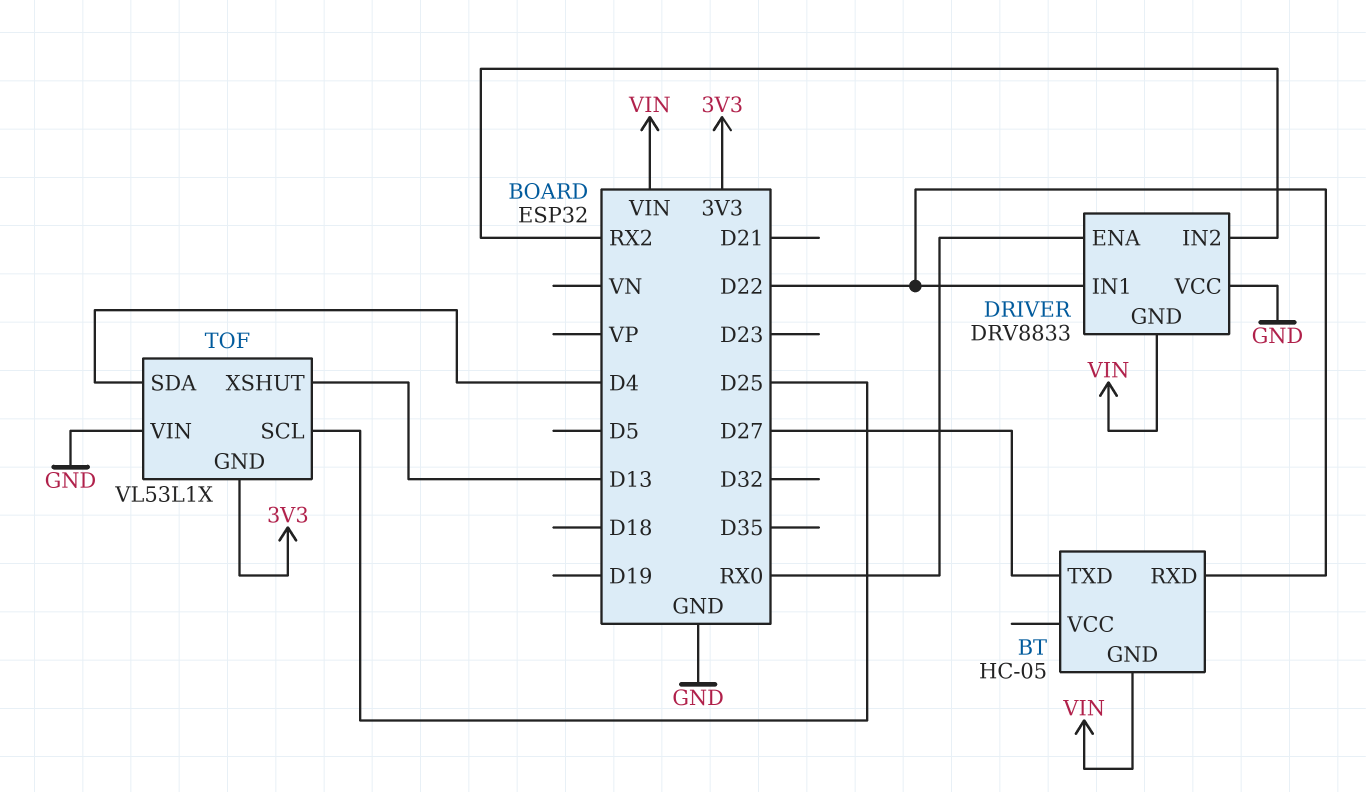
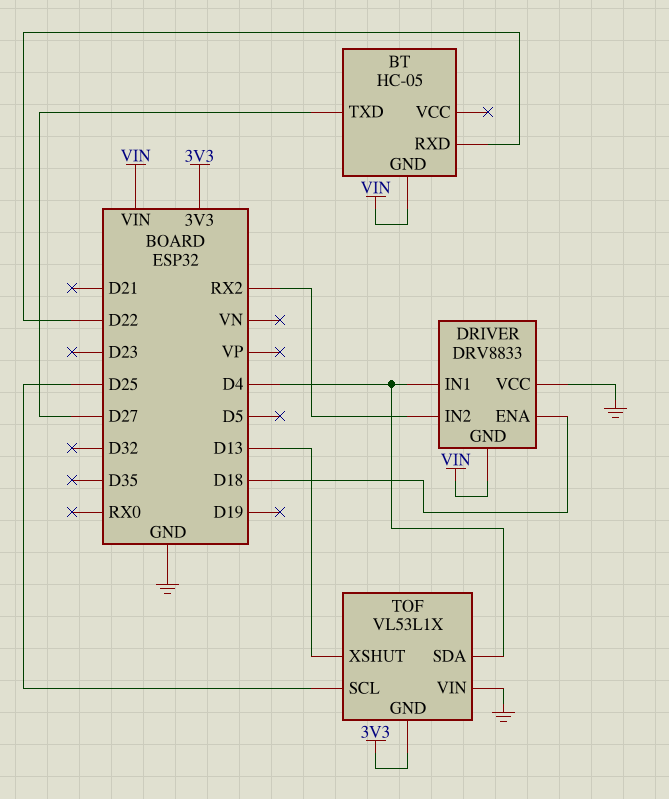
DRIVER pin ENA: RX0 -> D18
DRIVER pin IN1: D22 -> D4

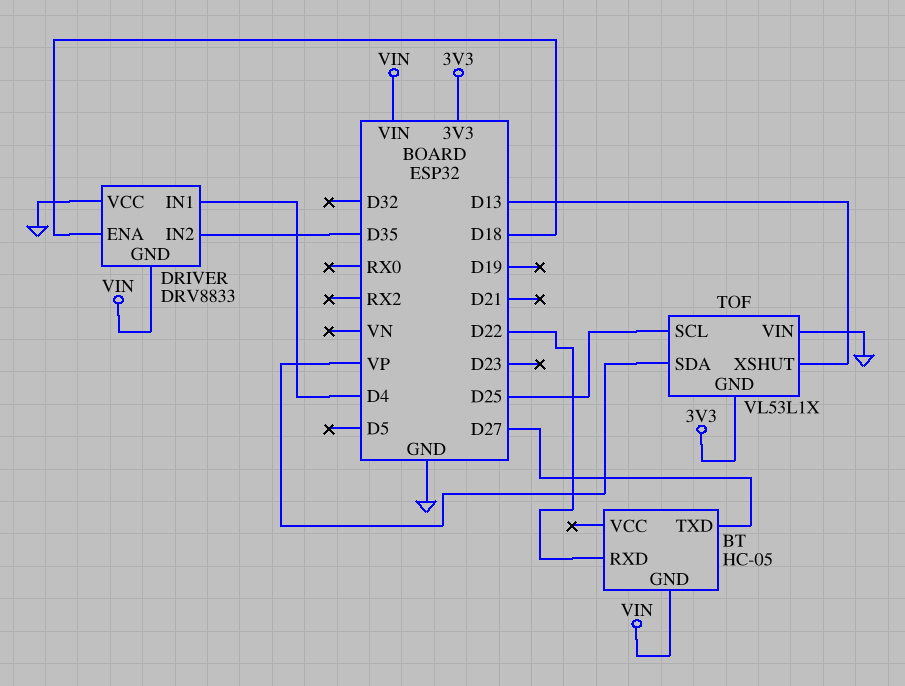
DRIVER pin IN2: RX2 -> D35
TOF pin SDA: D4 -> VP

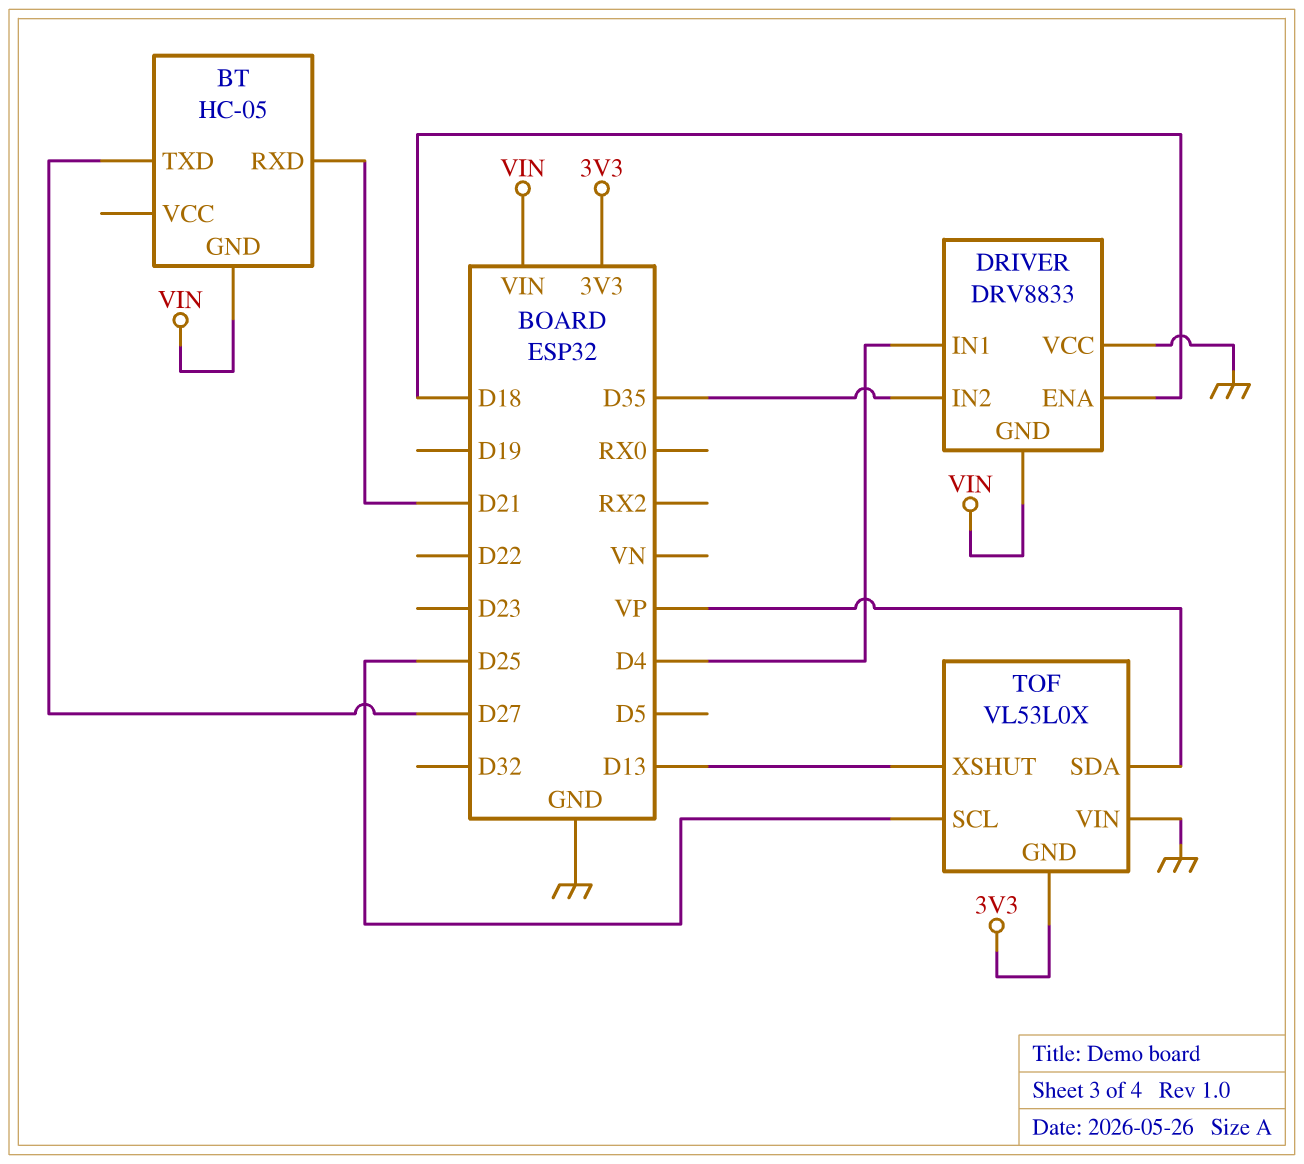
BT pin RXD: D22 -> D21
TOF: VL53L1X -> VL53L0X

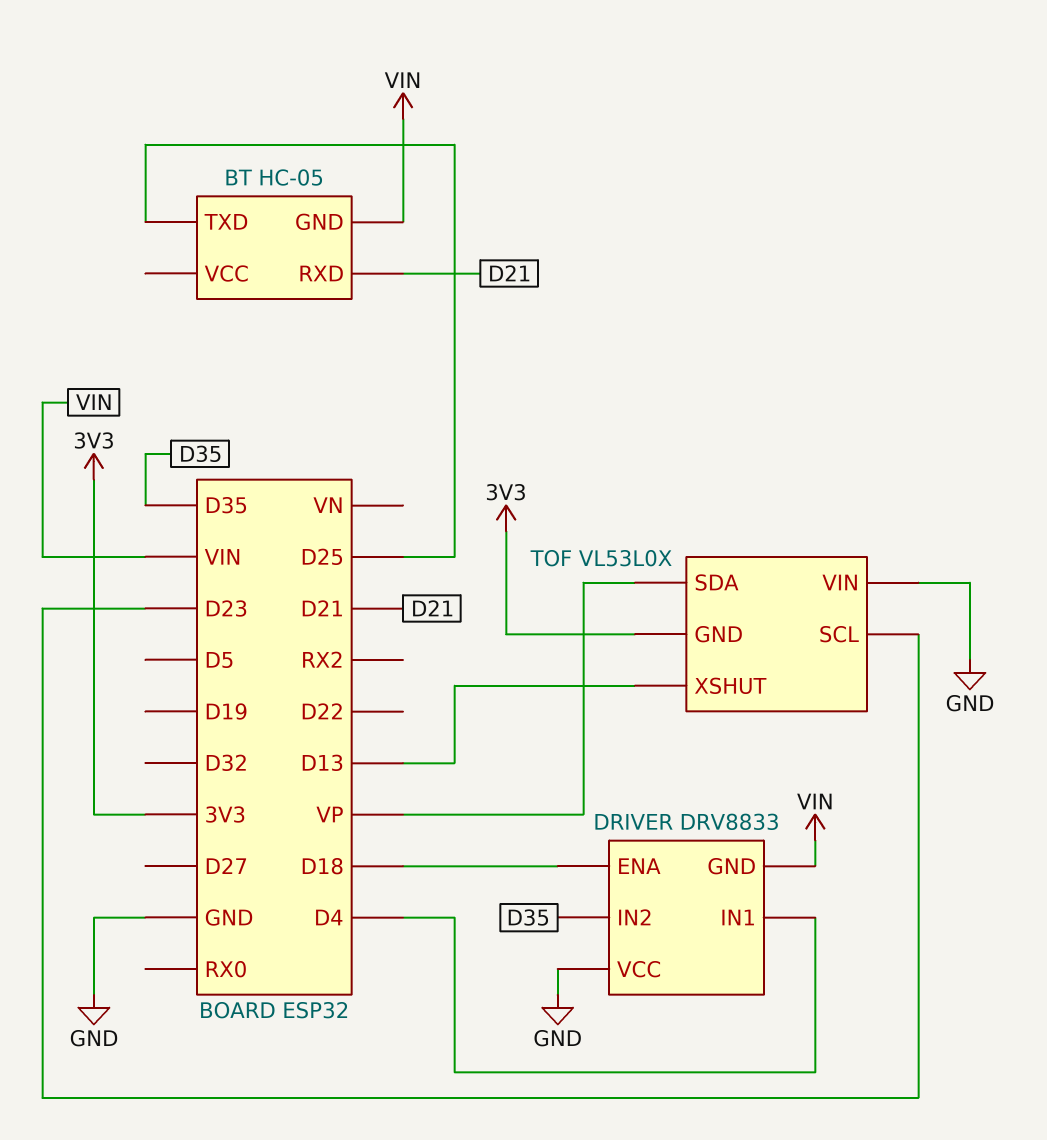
BT pin TXD: D27 -> D25
TOF pin SCL: D25 -> D23

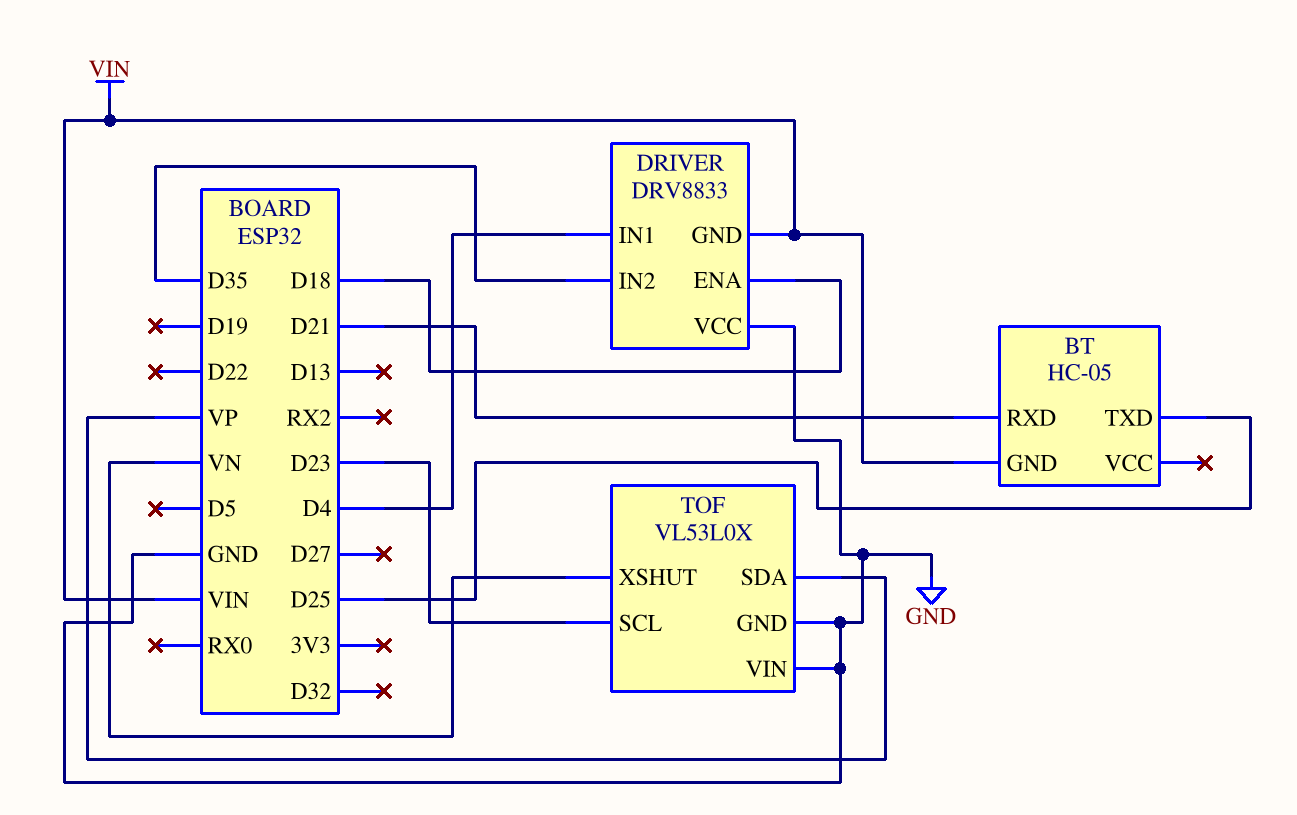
TOF pin GND: 3V3 -> GND
TOF pin XSHUT: D13 -> VN

